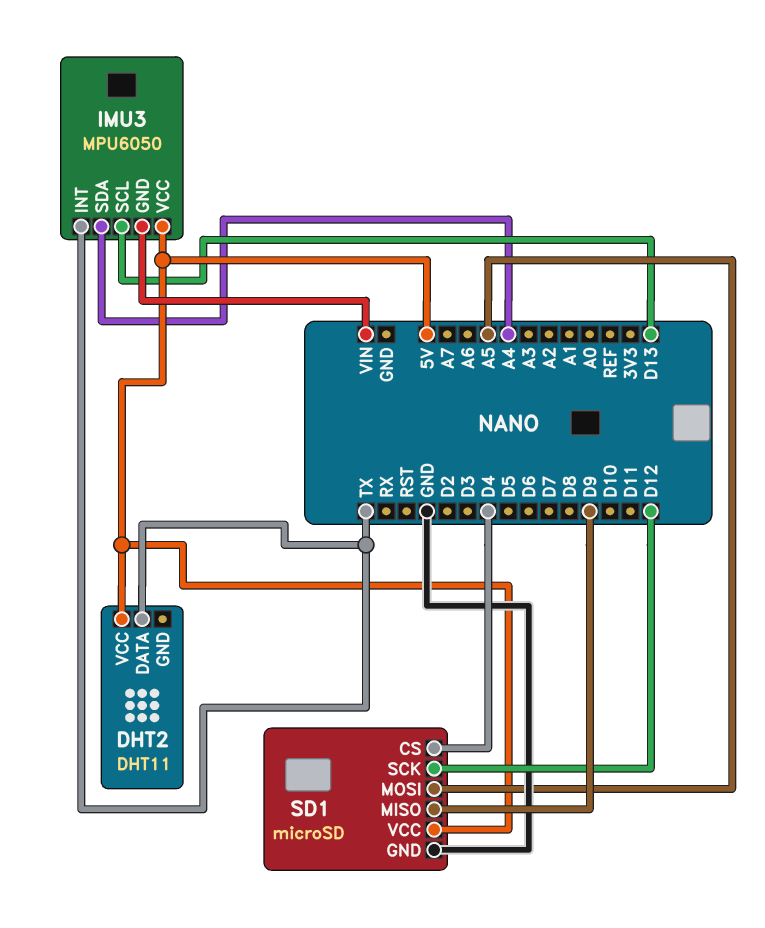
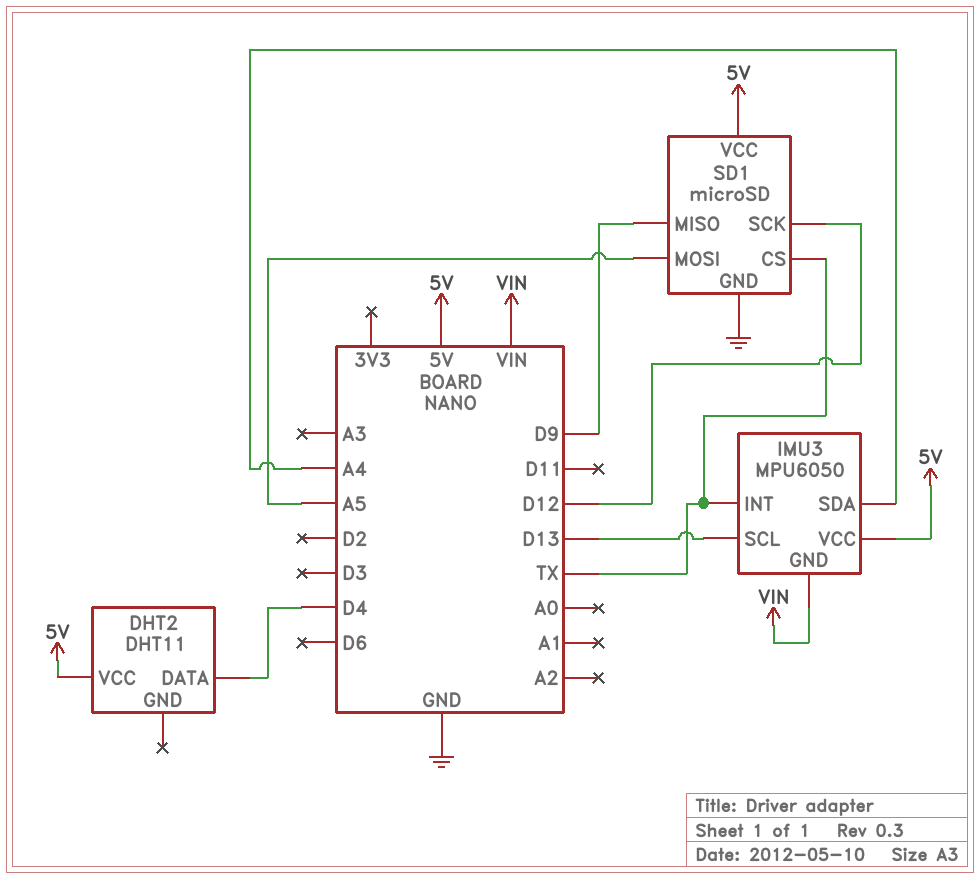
DHT2 pin DATA: TX -> D4
SD1 pin CS: D4 -> TX

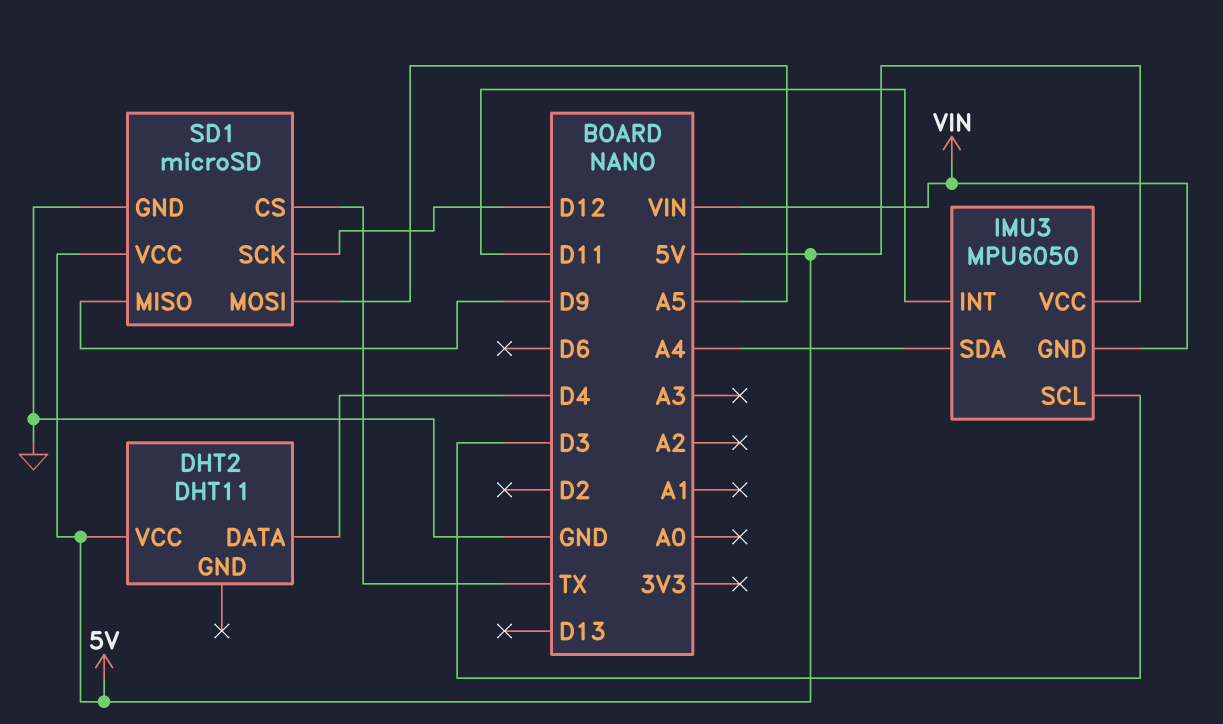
IMU3 pin INT: TX -> D11
IMU3 pin SCL: D13 -> D3

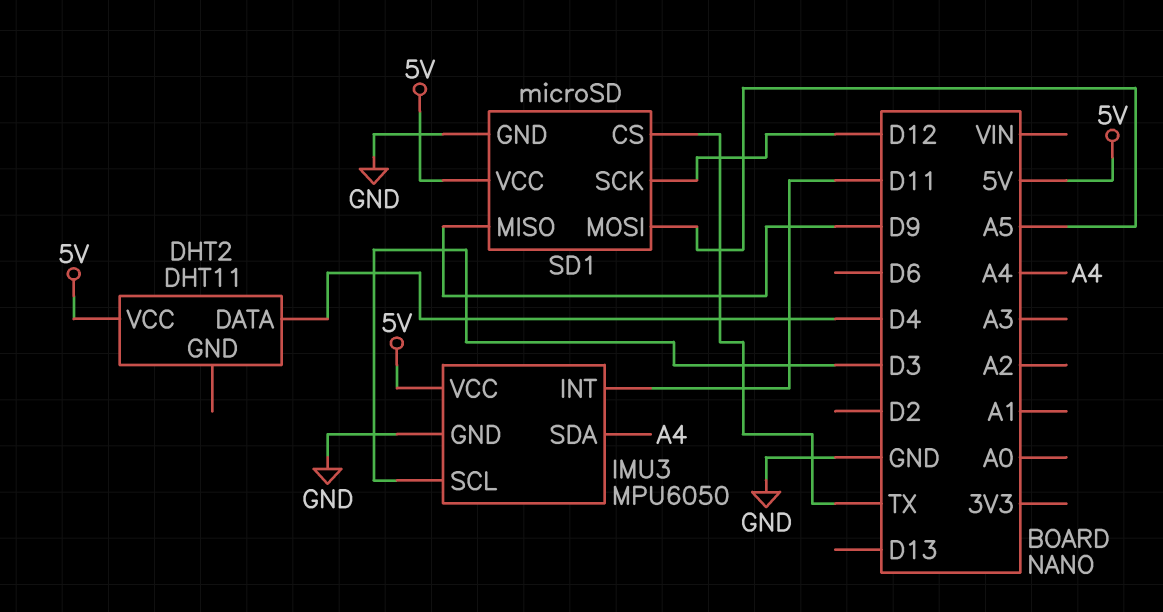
IMU3 pin GND: VIN -> GND

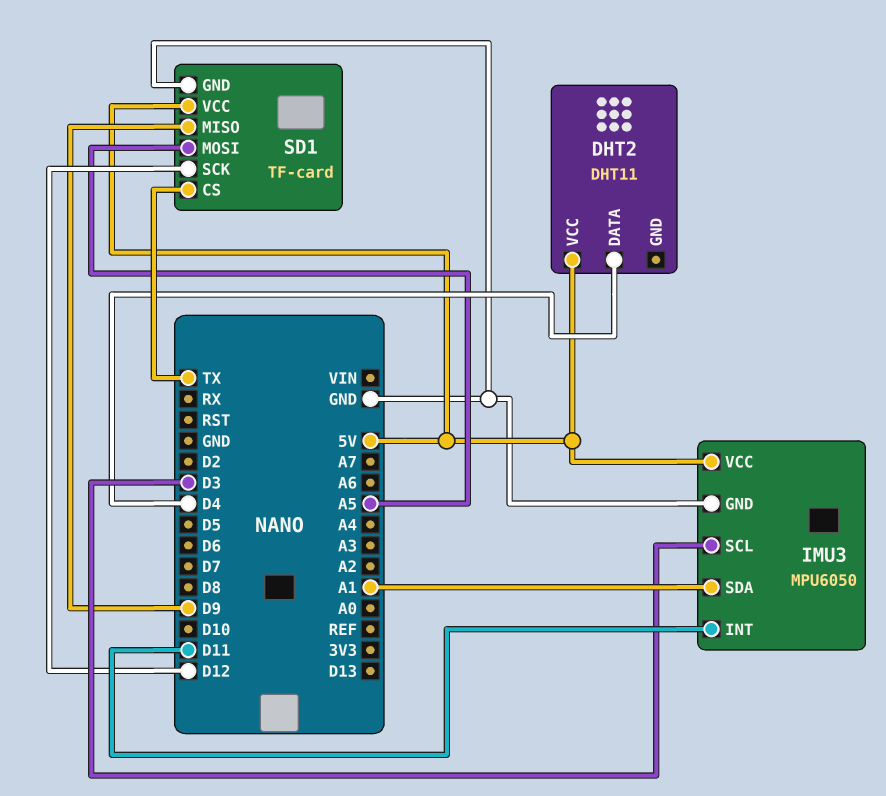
IMU3 pin SDA: A4 -> A1
SD1: microSD -> TF-card

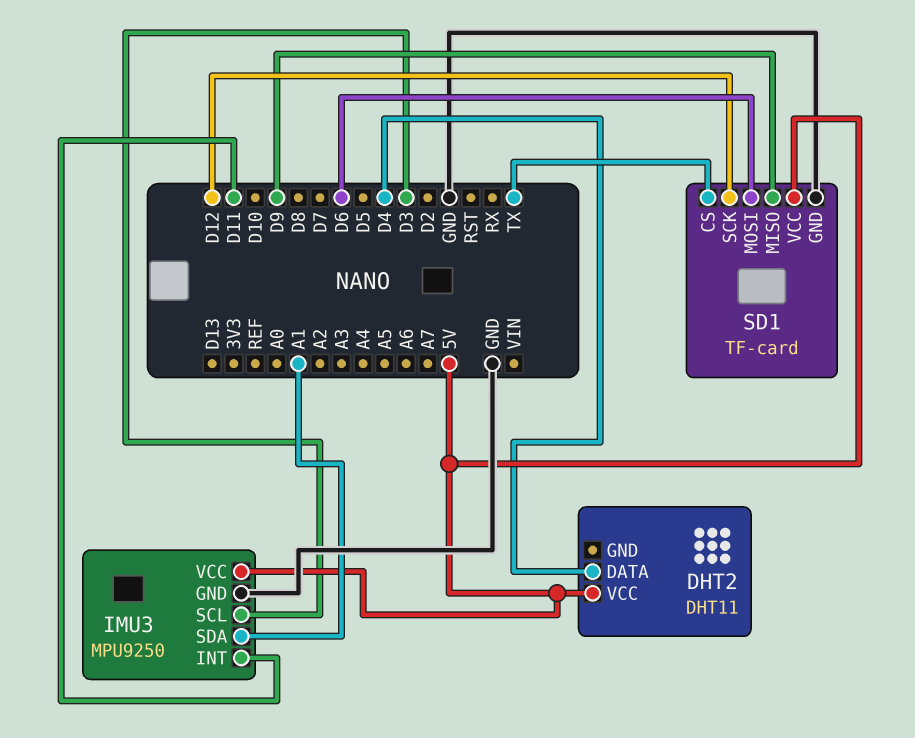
IMU3: MPU6050 -> MPU9250
SD1 pin MOSI: A5 -> D6

